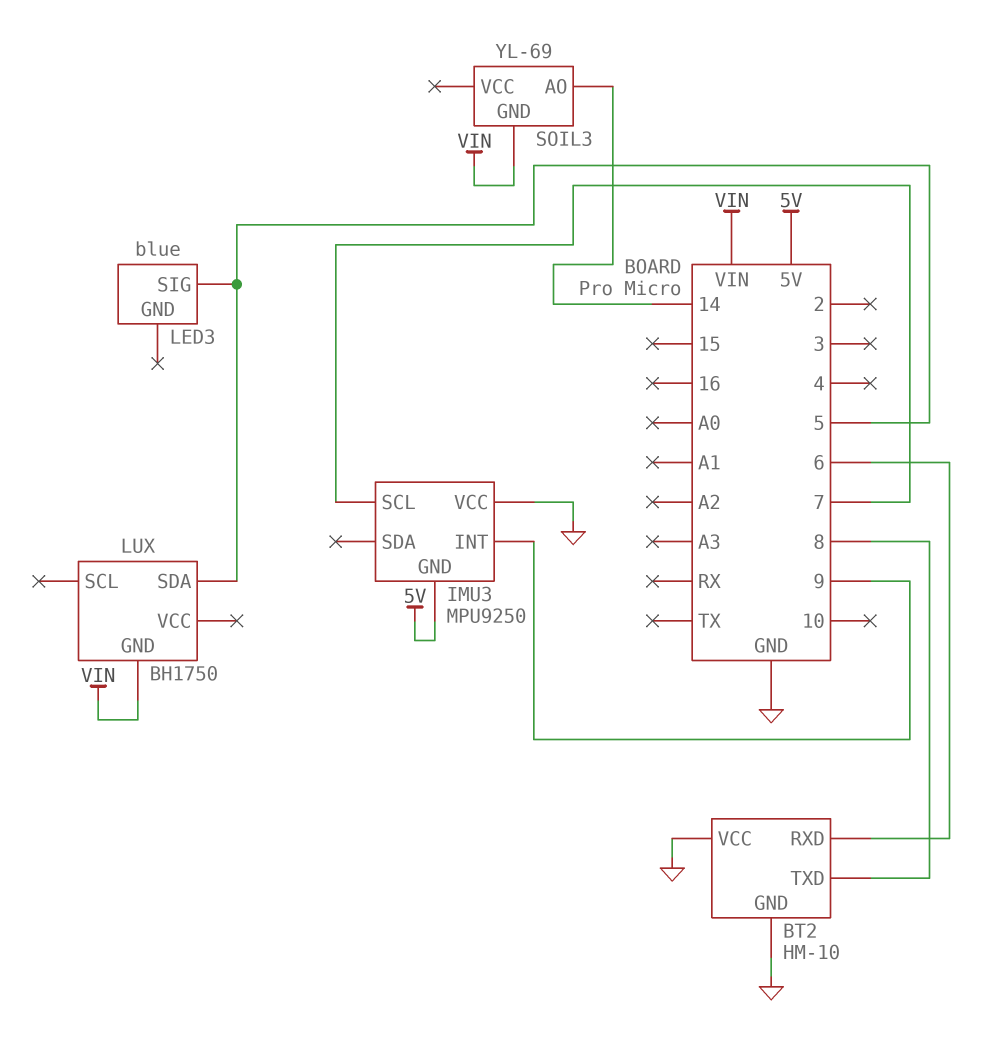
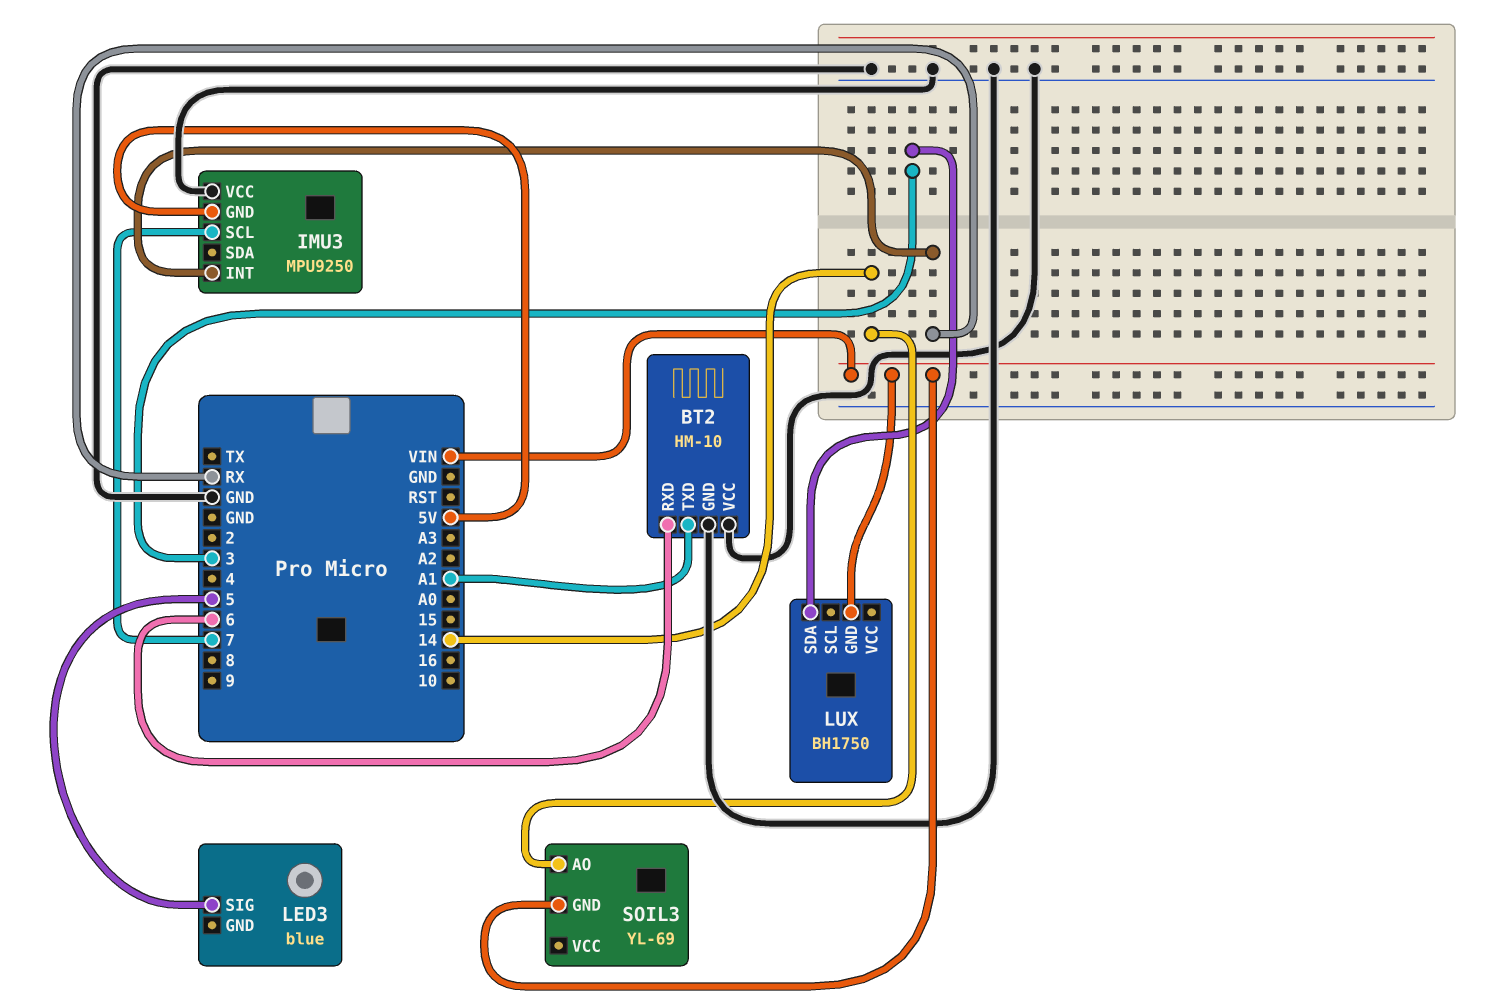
BT2 pin TXD: 8 -> A1
IMU3 pin INT: 9 -> RX
LUX pin SDA: 5 -> 3

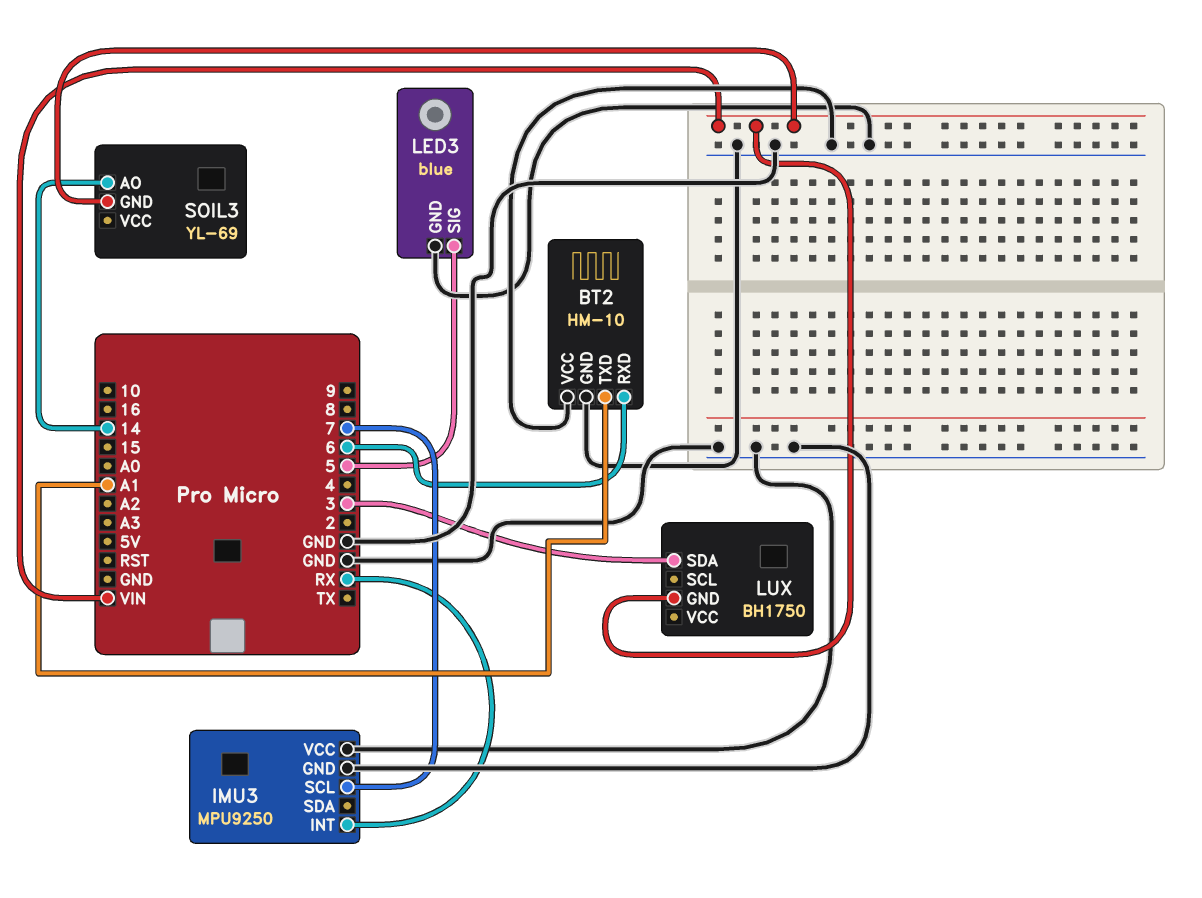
IMU3 pin GND: 5V -> GND
LED3 pin GND: none -> GND

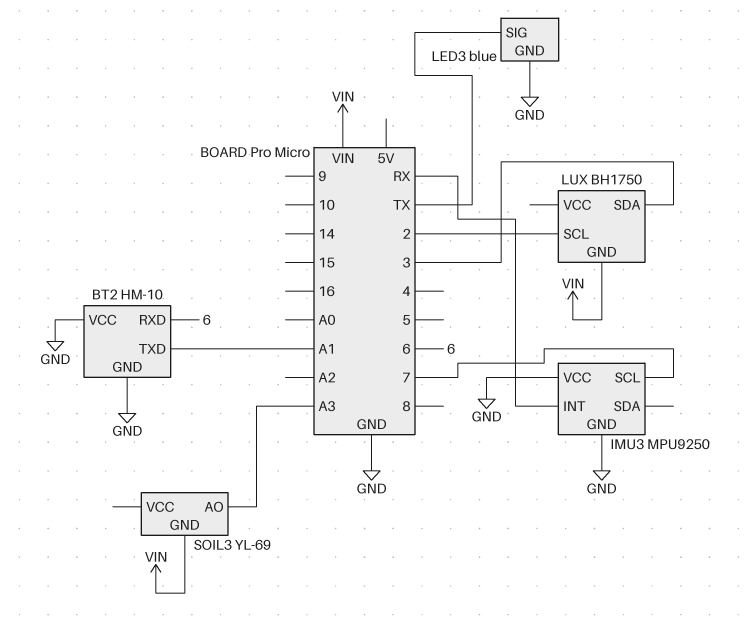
LED3 pin SIG: 5 -> TX
LUX pin SCL: none -> 2
SOIL3 pin AO: 14 -> A3

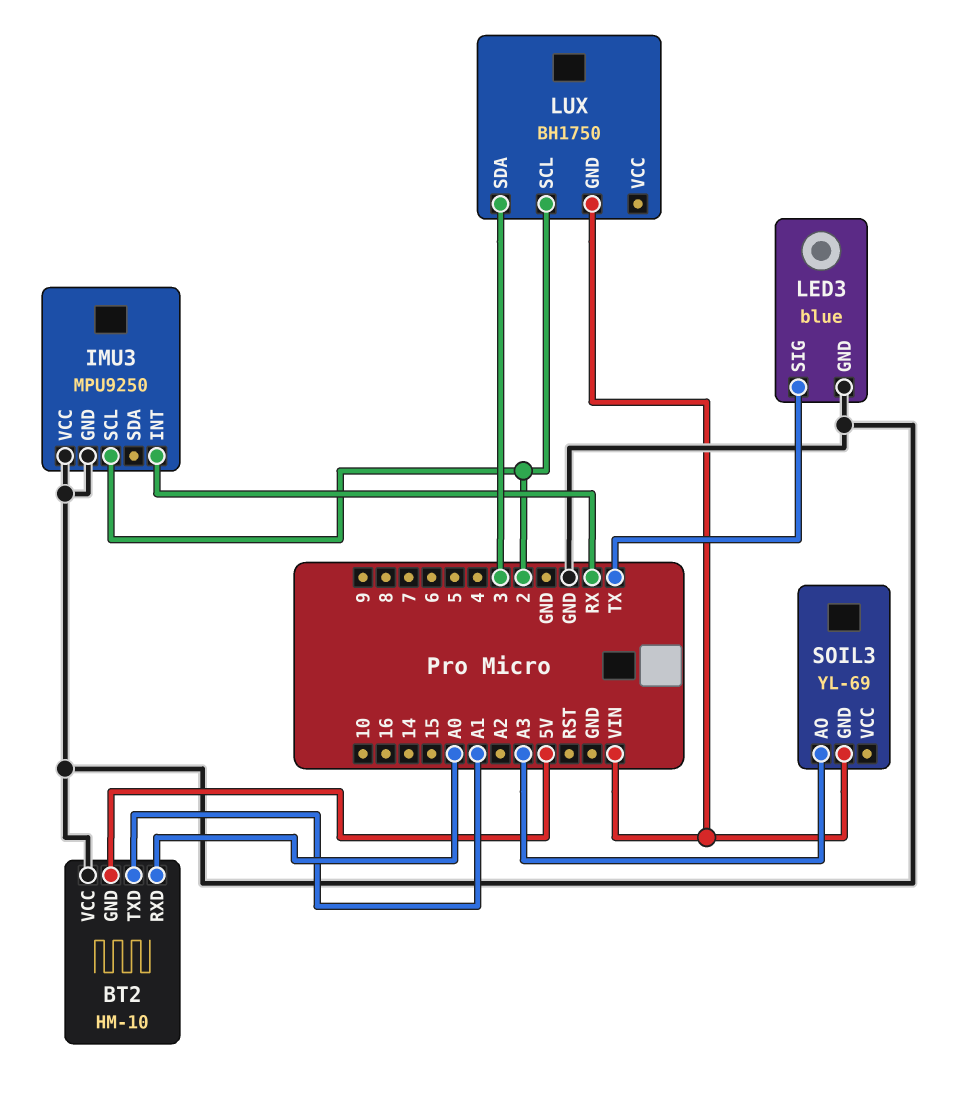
BT2 pin GND: GND -> 5V
BT2 pin RXD: 6 -> A0
IMU3 pin SCL: 7 -> 2

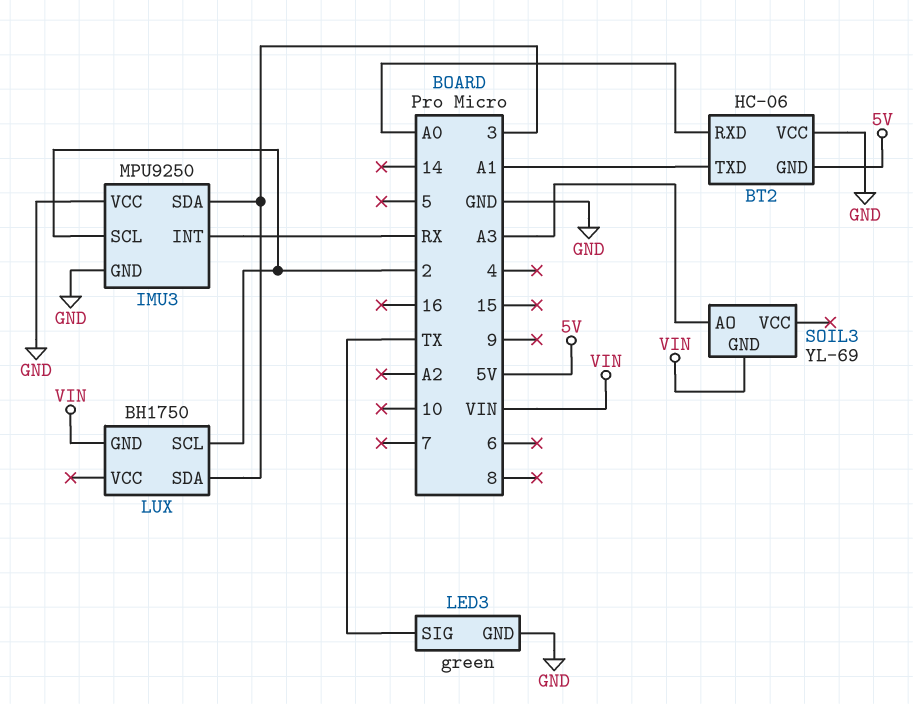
BT2: HM-10 -> HC-06
IMU3 pin SDA: none -> 3
LED3: blue -> green

